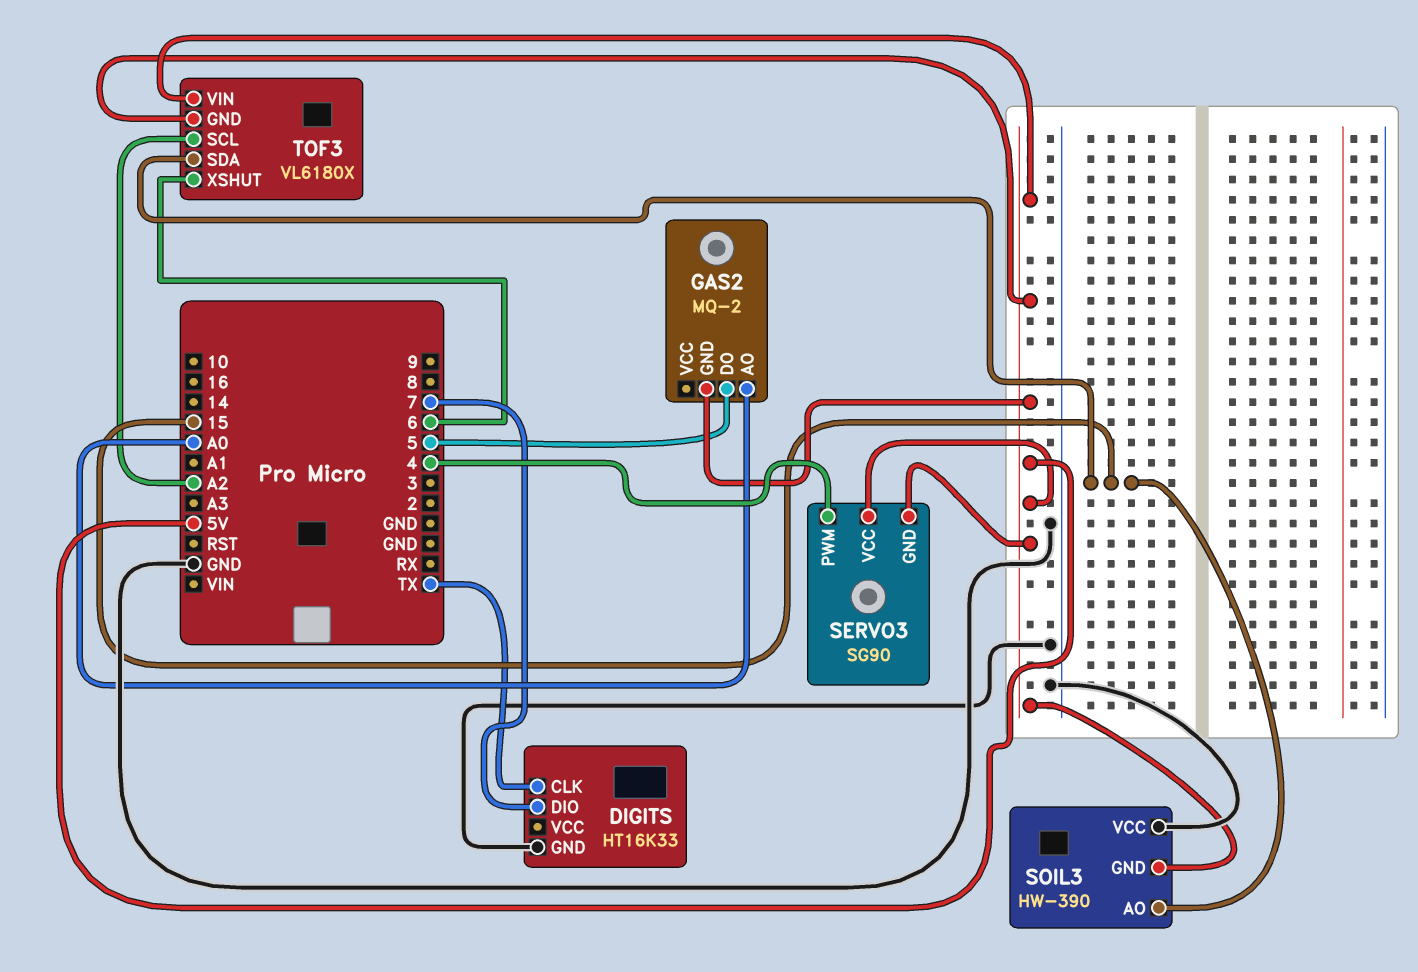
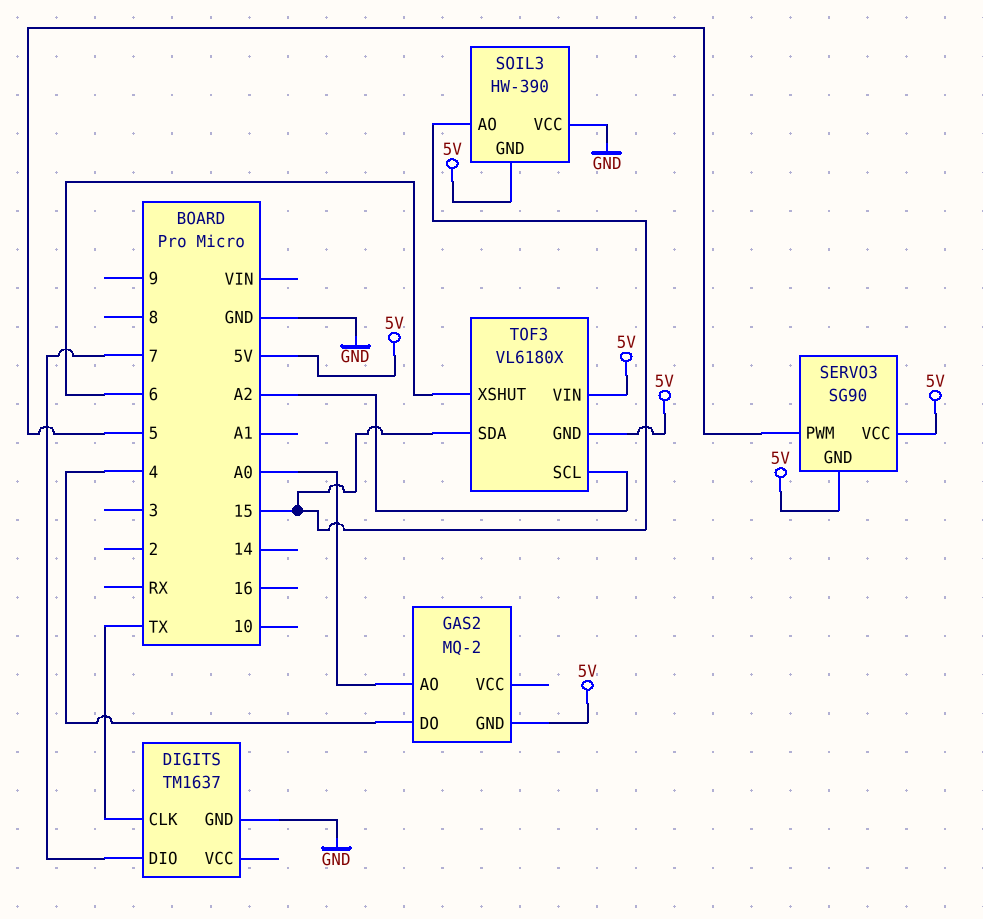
DIGITS: HT16K33 -> TM1637
GAS2 pin DO: 5 -> 4
SERVO3 pin PWM: 4 -> 5

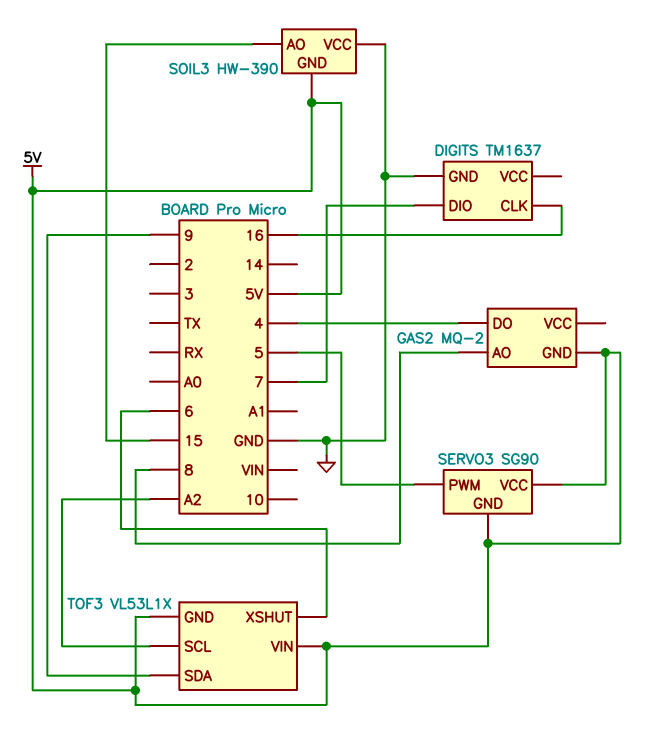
DIGITS pin CLK: TX -> 16
GAS2 pin AO: A0 -> 8
TOF3: VL6180X -> VL53L1X
TOF3 pin SDA: 15 -> 9

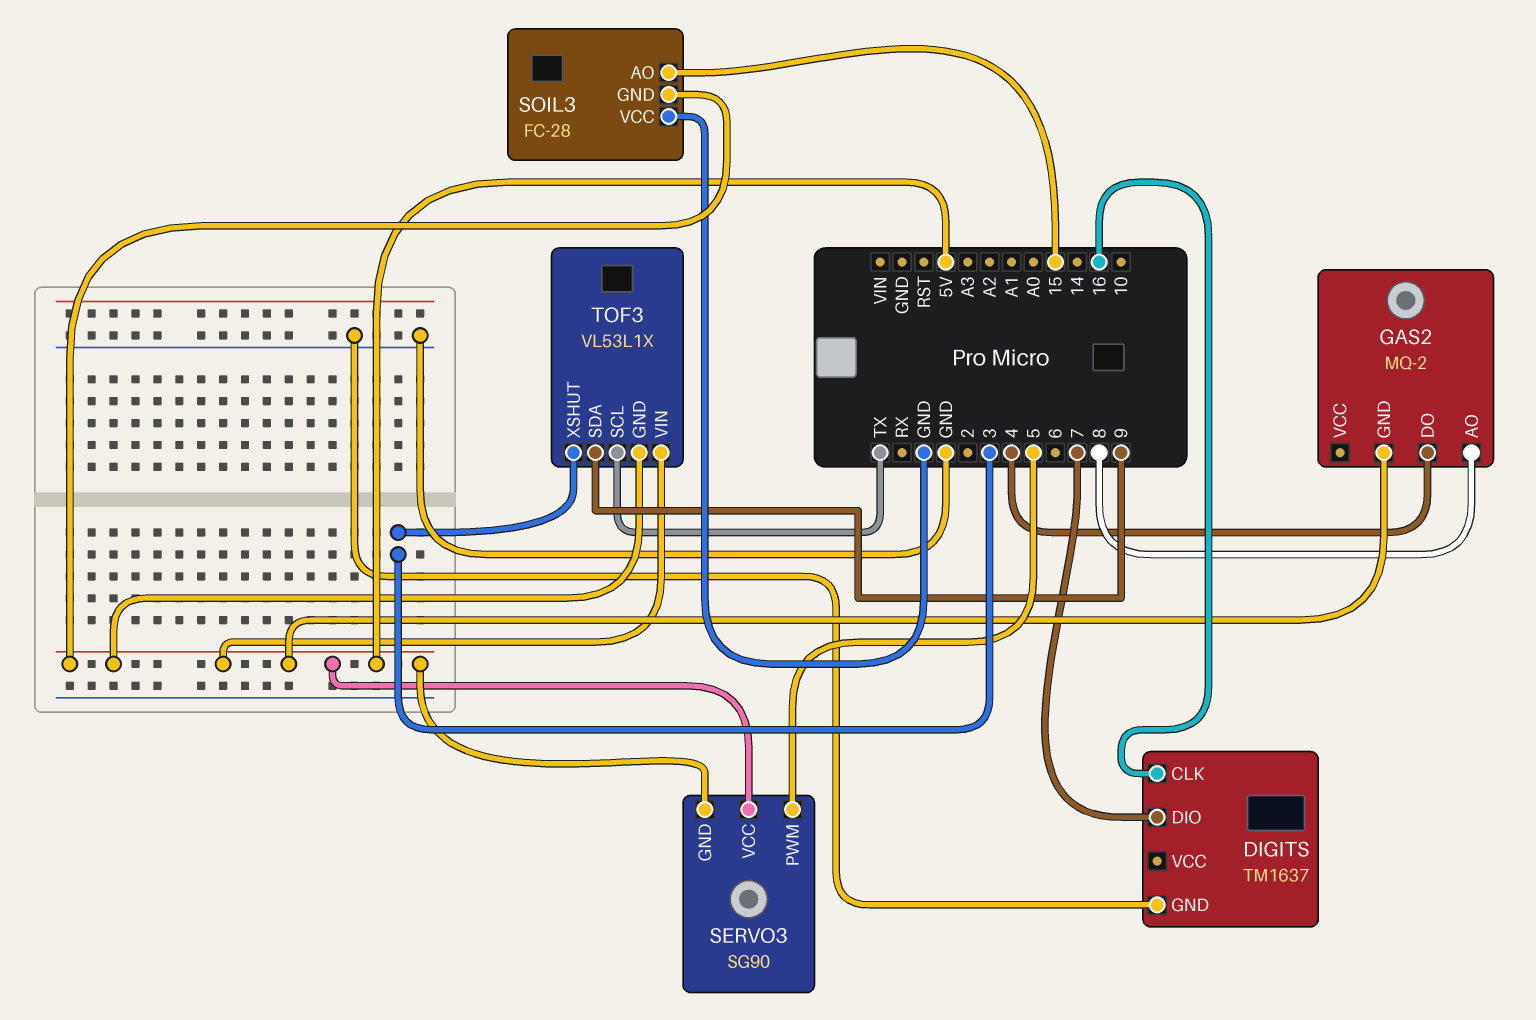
SOIL3: HW-390 -> FC-28
TOF3 pin SCL: A2 -> TX
TOF3 pin XSHUT: 6 -> 3

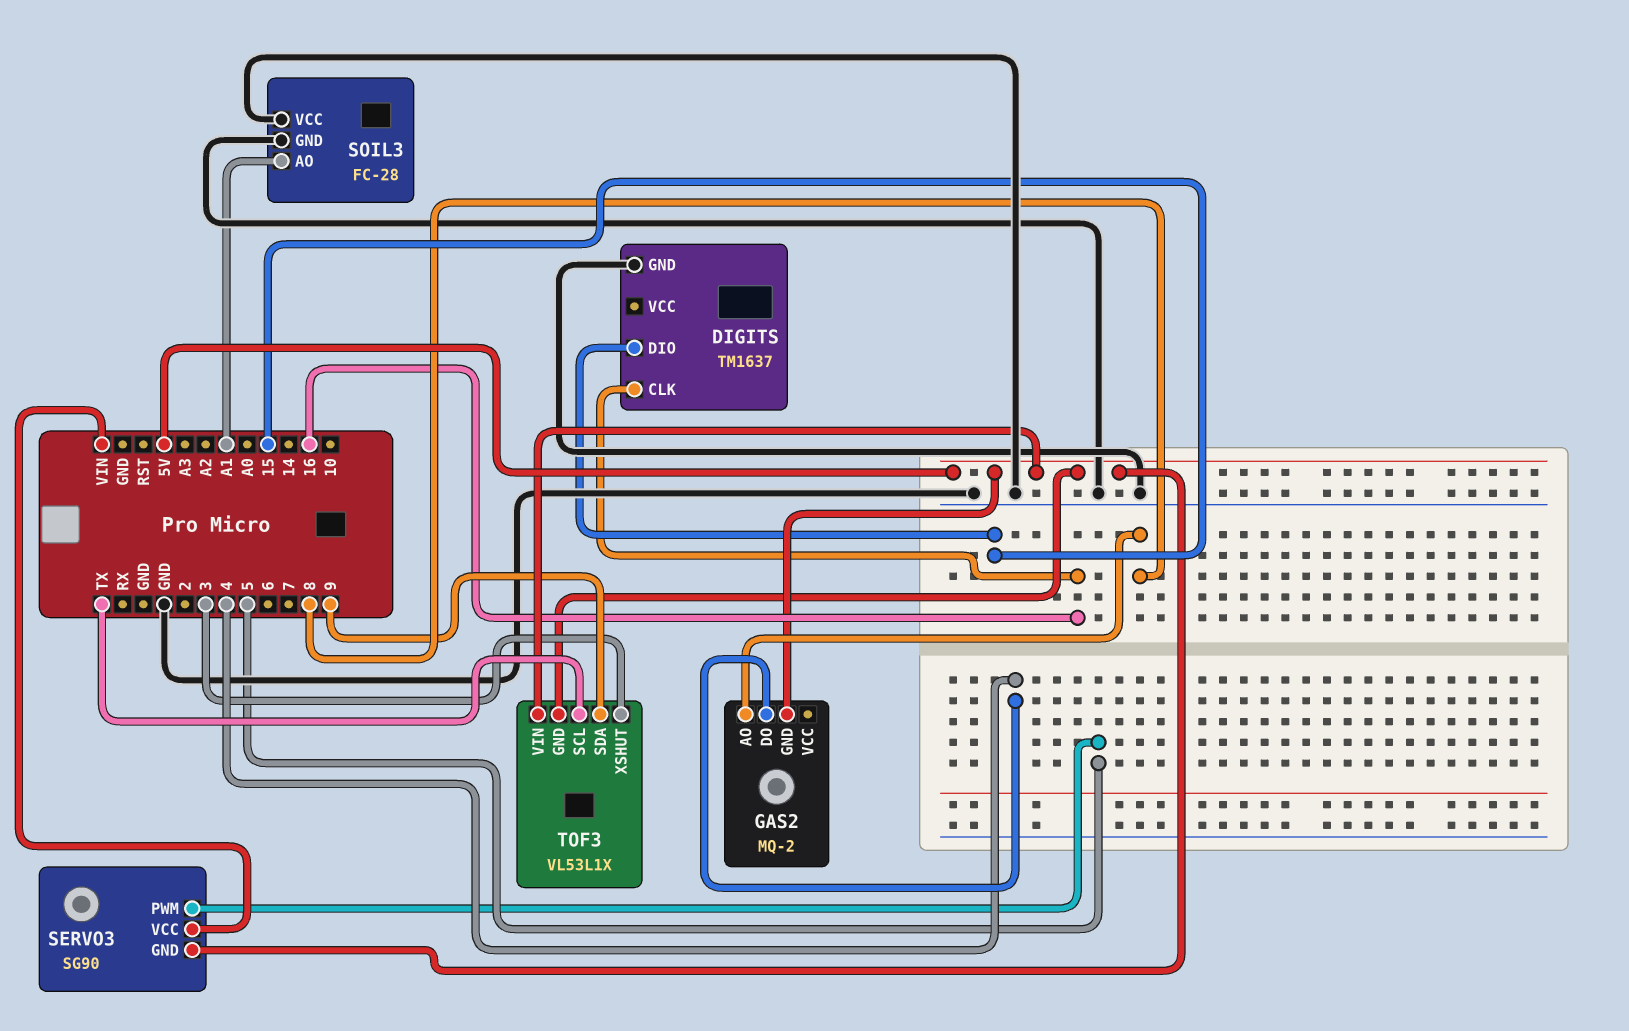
DIGITS pin DIO: 7 -> 15
SERVO3 pin VCC: 5V -> VIN
SOIL3 pin AO: 15 -> A1
SOIL3 pin GND: 5V -> GND

